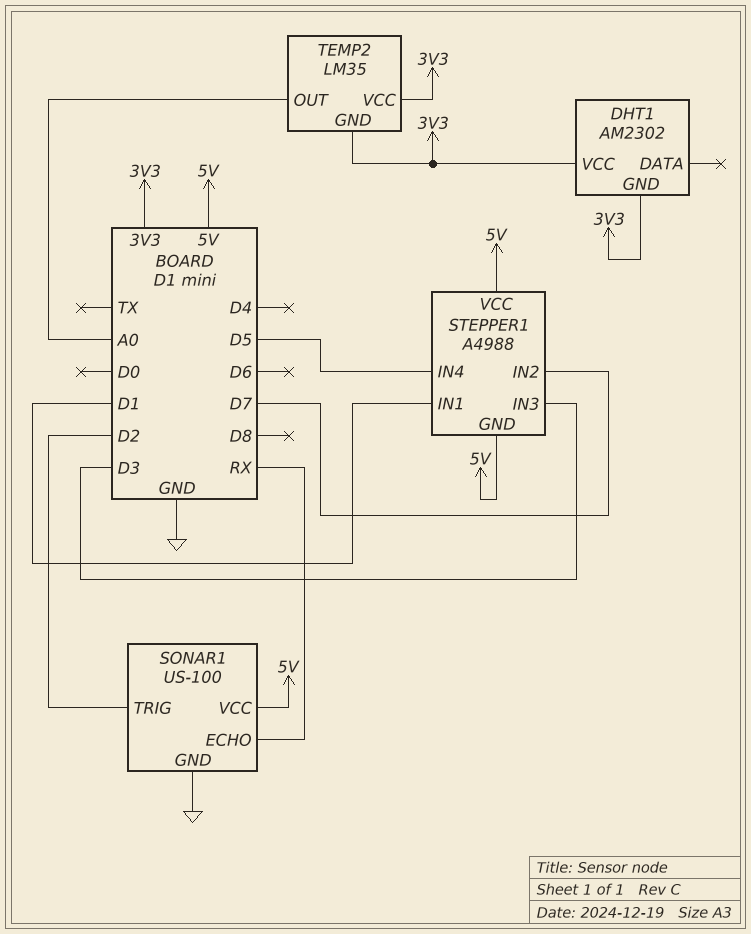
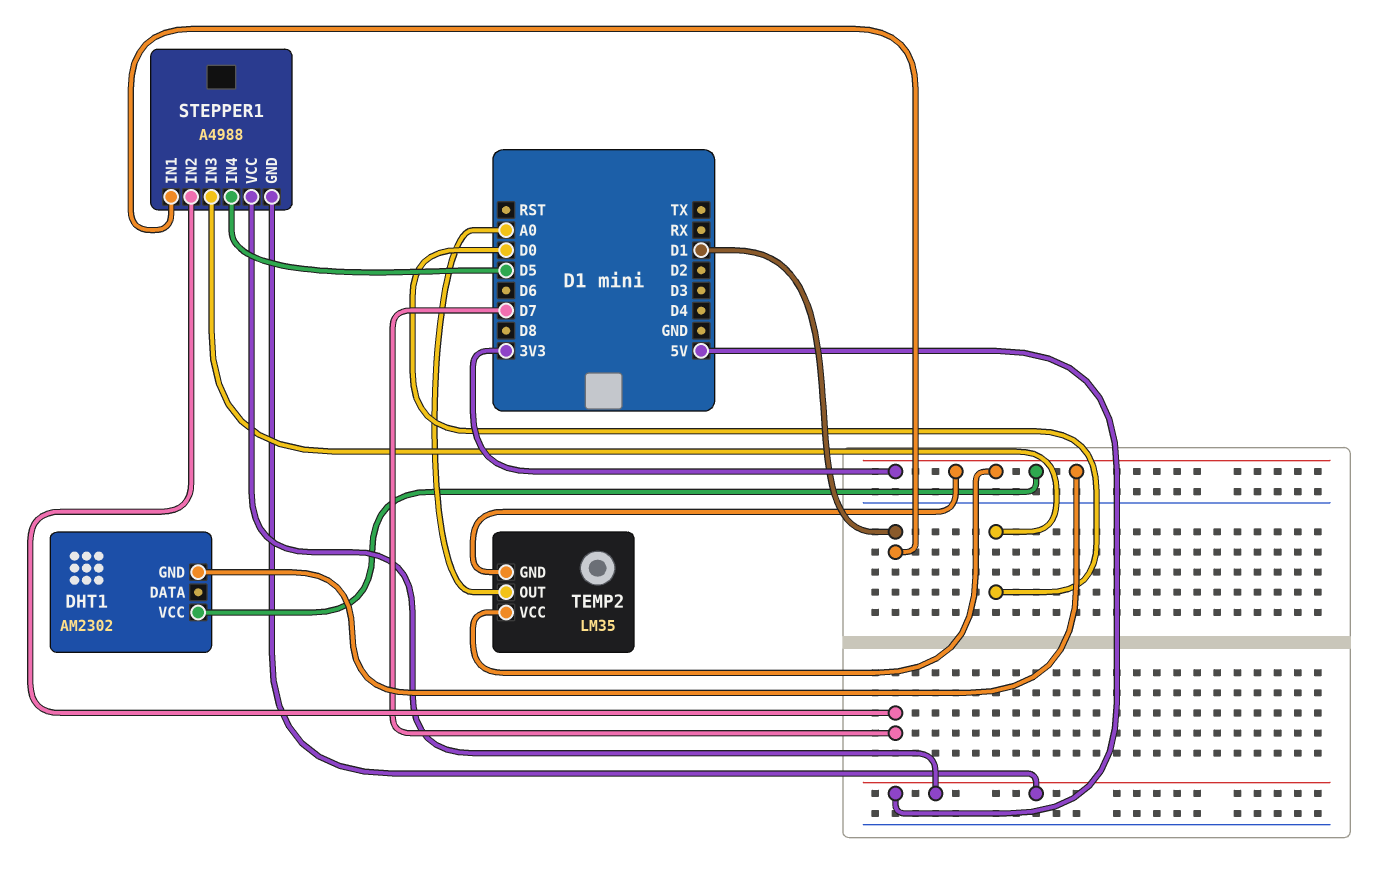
SONAR1: US-100 -> none
SONAR1 pin ECHO: RX -> none
SONAR1 pin GND: GND -> none
SONAR1 pin TRIG: D2 -> none
SONAR1 pin VCC: 5V -> none
STEPPER1 pin IN3: D3 -> D0

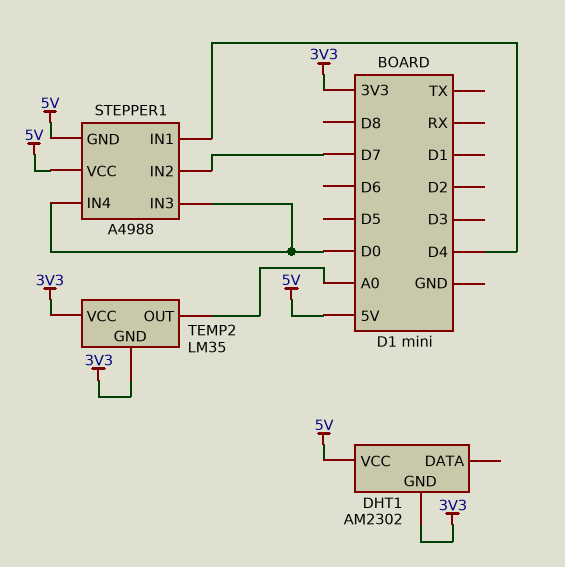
DHT1 pin VCC: 3V3 -> 5V
STEPPER1 pin IN1: D1 -> D4
STEPPER1 pin IN4: D5 -> D0

